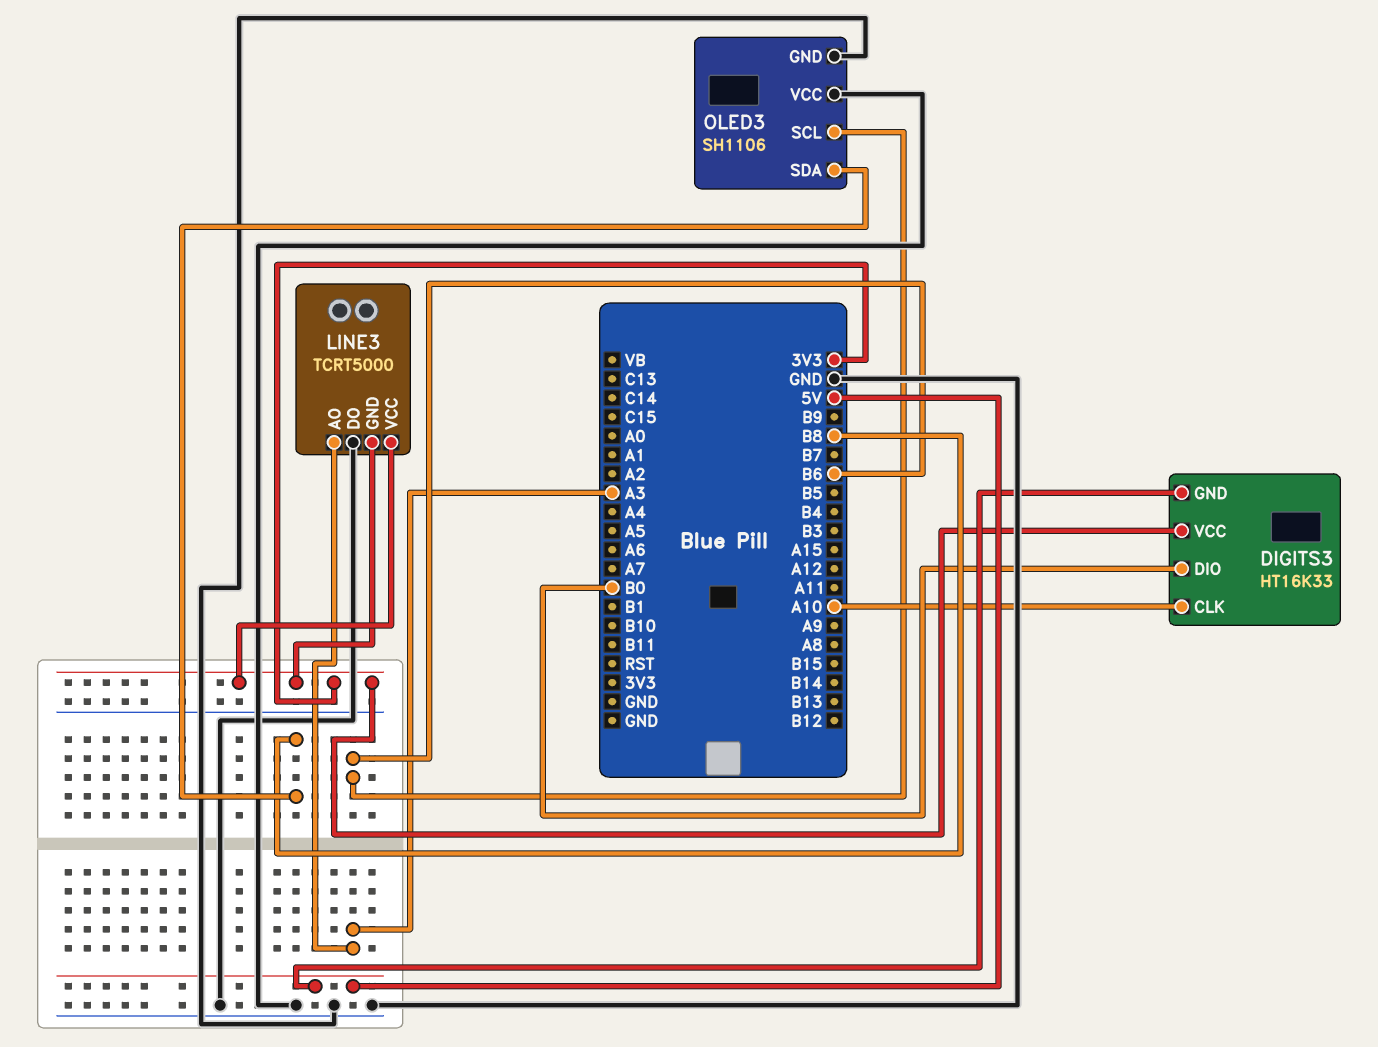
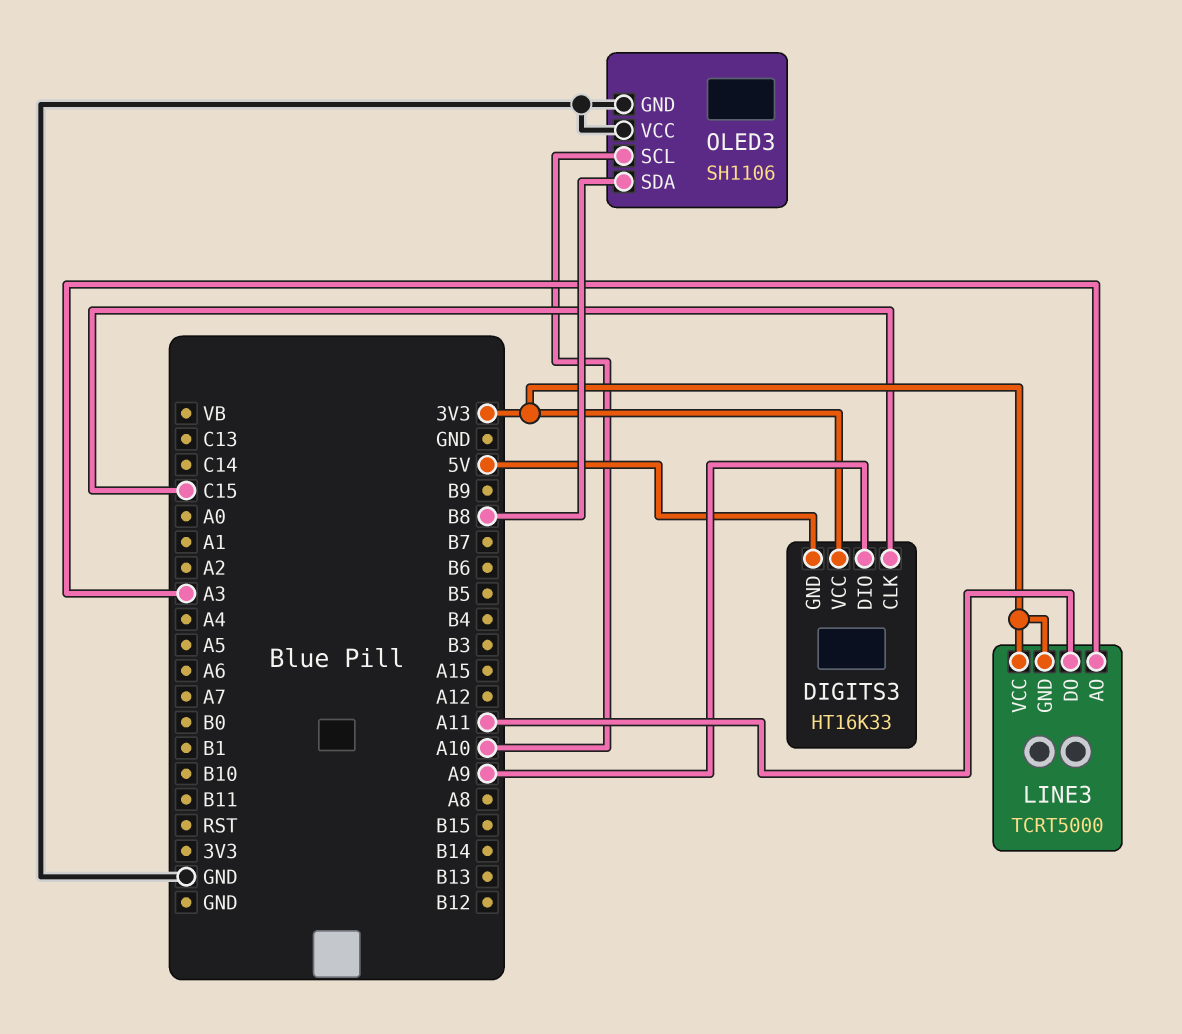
DIGITS3 pin CLK: A10 -> C15
DIGITS3 pin DIO: B0 -> A9
LINE3 pin DO: GND -> A11
OLED3 pin SCL: B6 -> A10

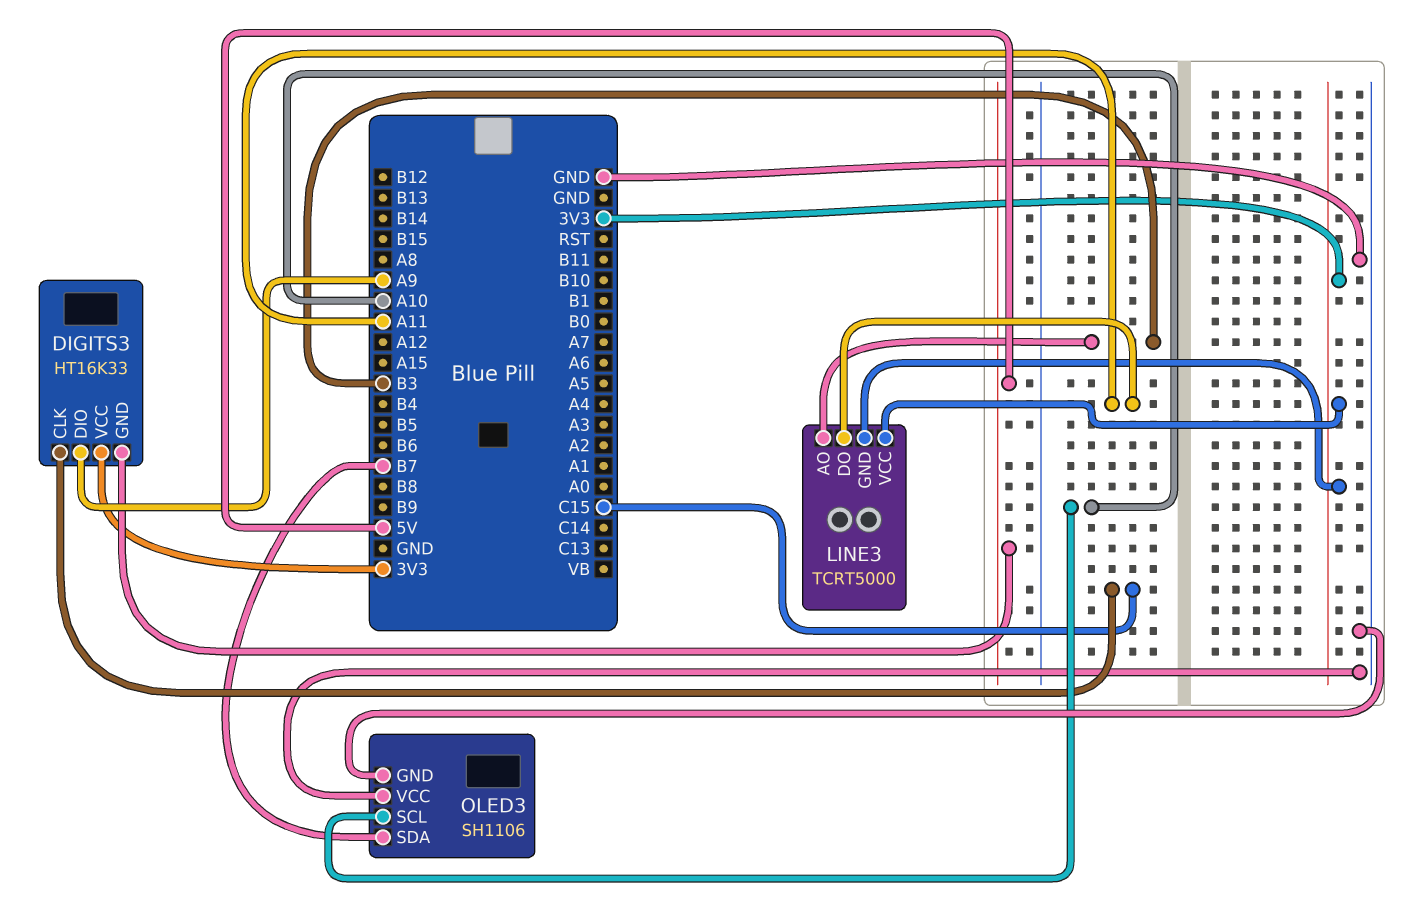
LINE3 pin AO: A3 -> B3
OLED3 pin SDA: B8 -> B7

